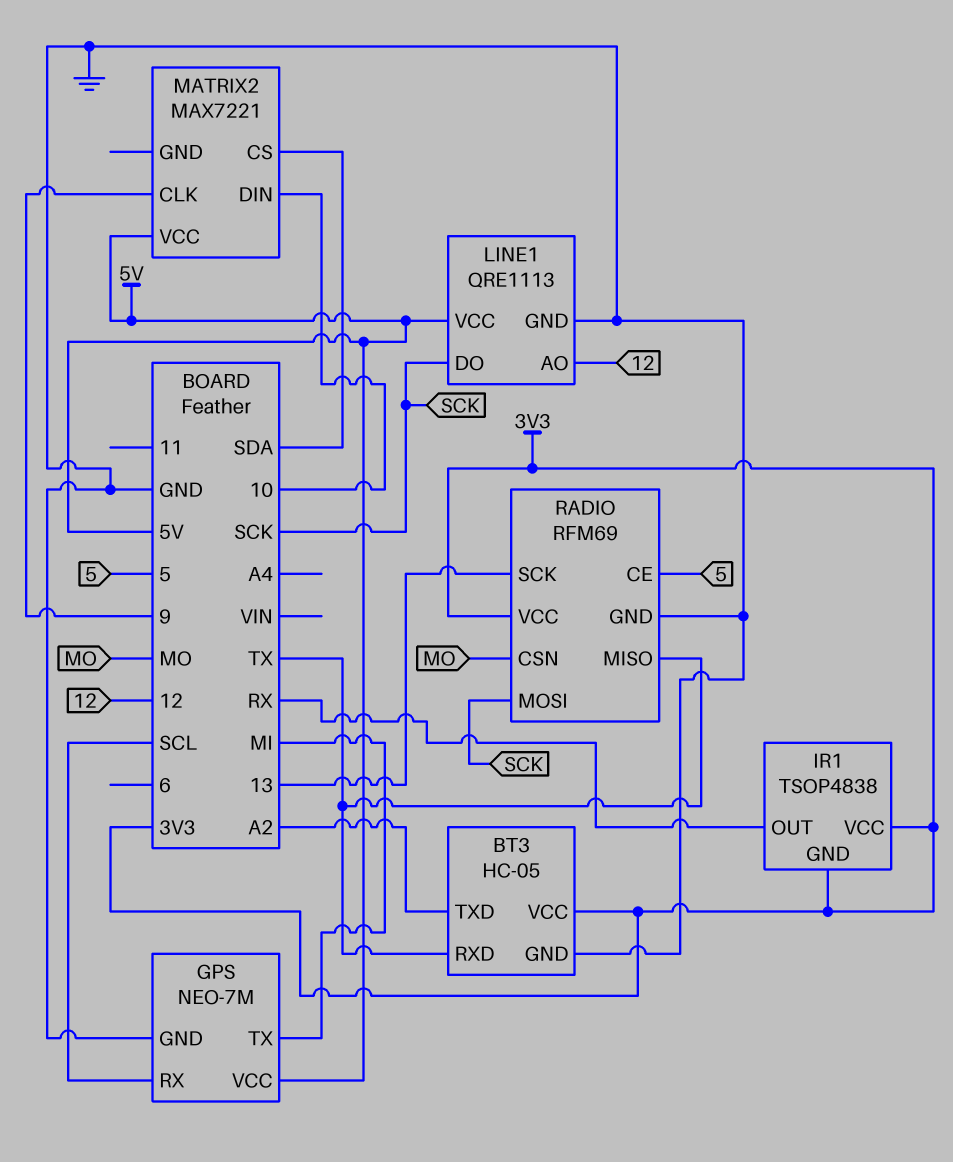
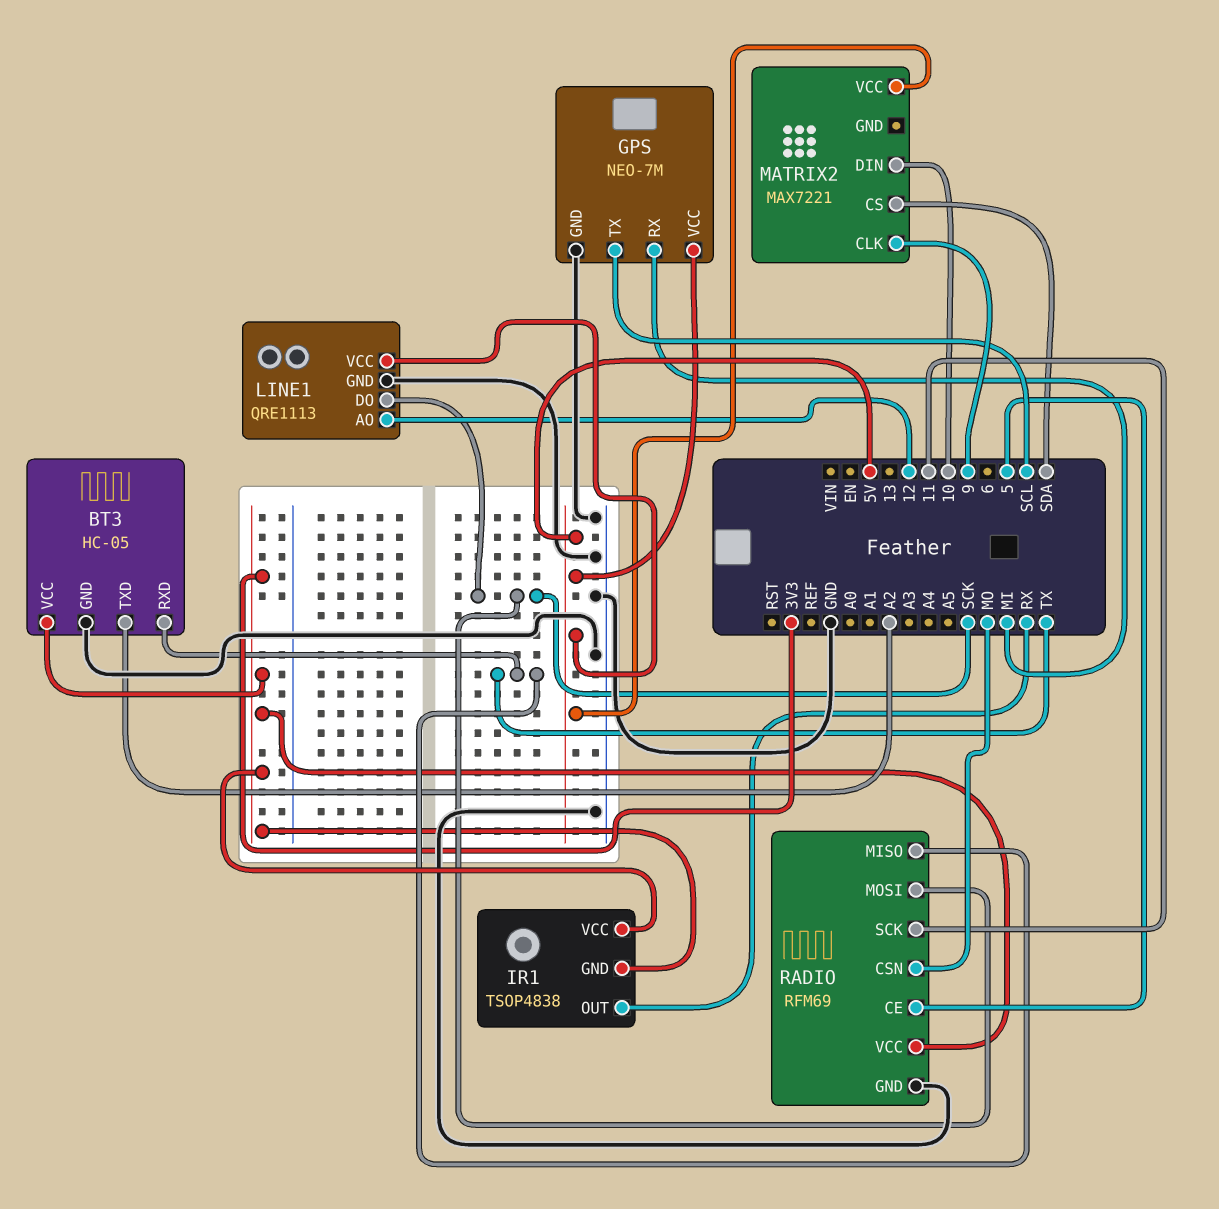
GPS pin RX: SCL -> MI
GPS pin TX: MI -> SCL
RADIO pin SCK: 13 -> 11

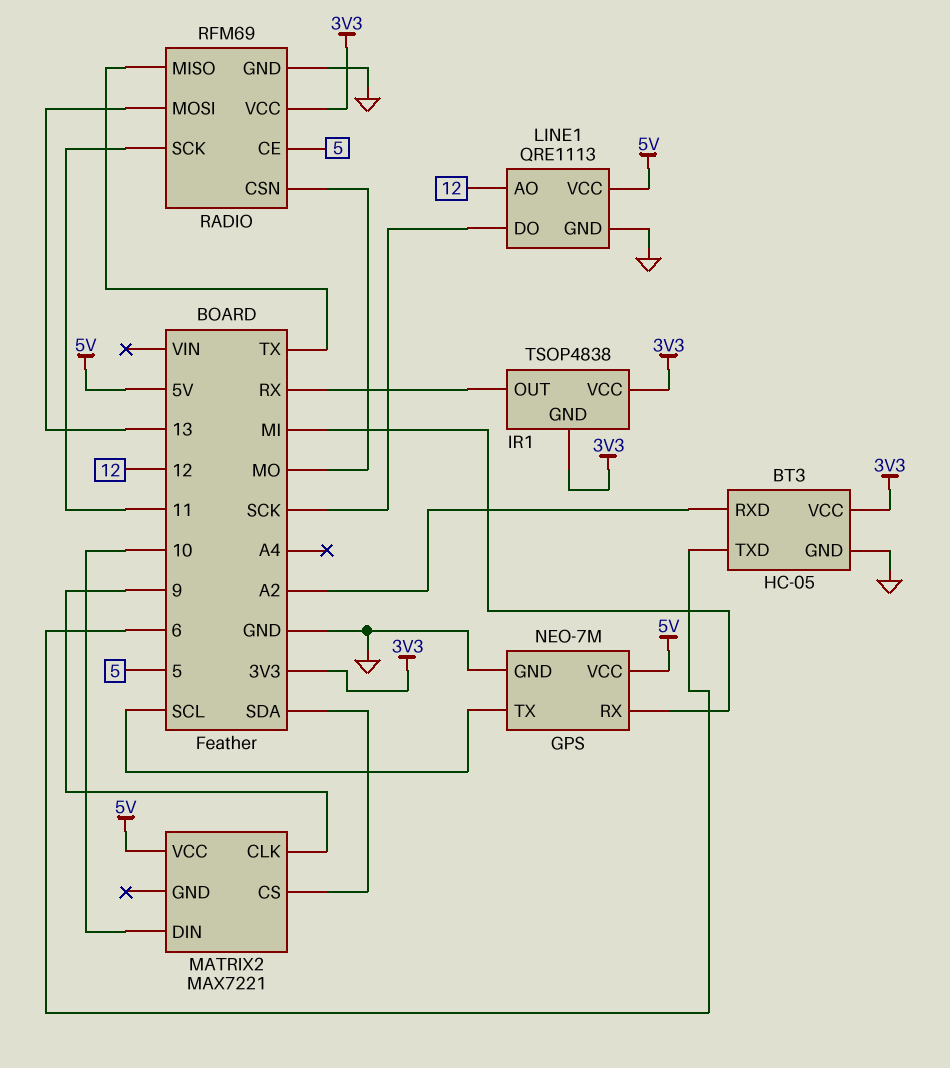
BT3 pin RXD: TX -> A2
BT3 pin TXD: A2 -> 6
RADIO pin MOSI: SCK -> 13

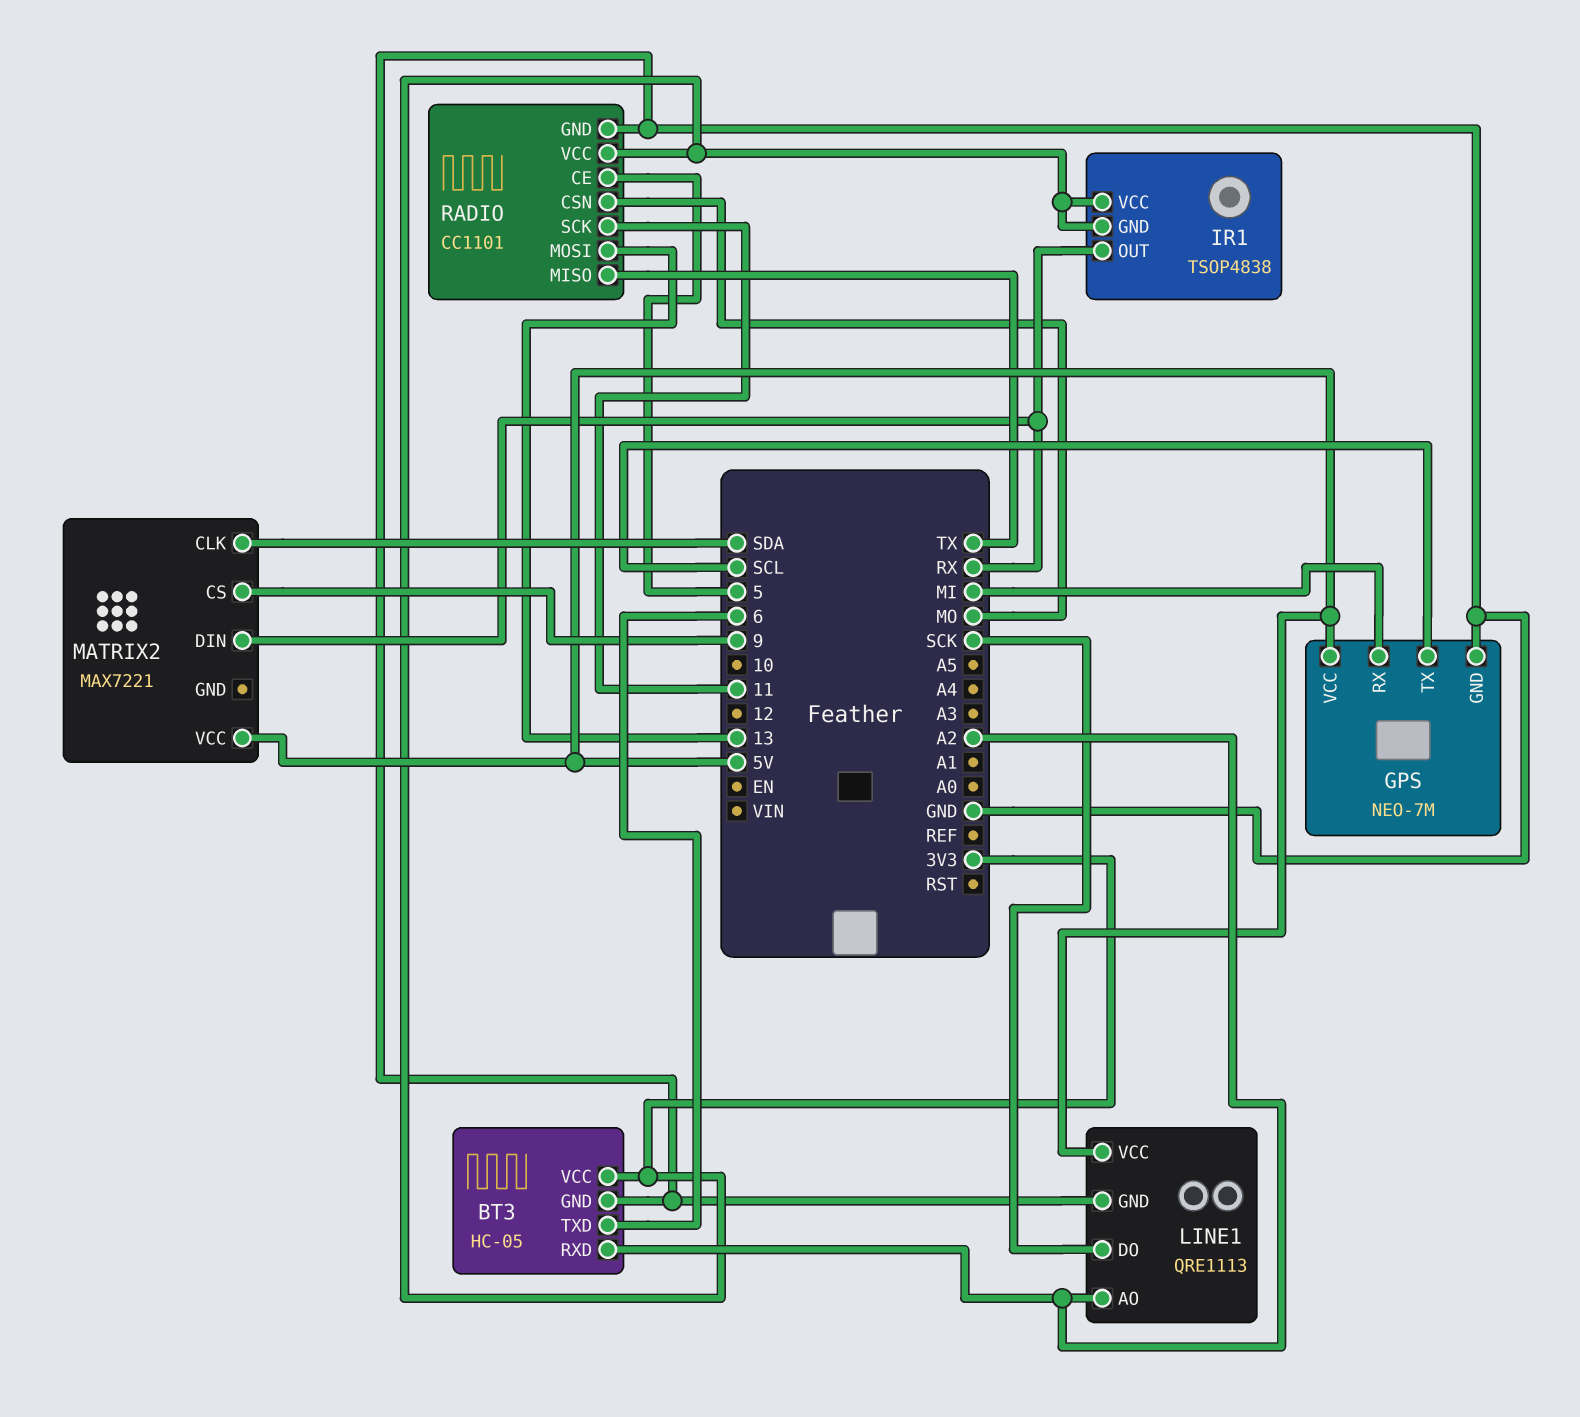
LINE1 pin AO: 12 -> A2
MATRIX2 pin CLK: 9 -> SDA
MATRIX2 pin CS: SDA -> 9
MATRIX2 pin DIN: 10 -> RX
RADIO: RFM69 -> CC1101

